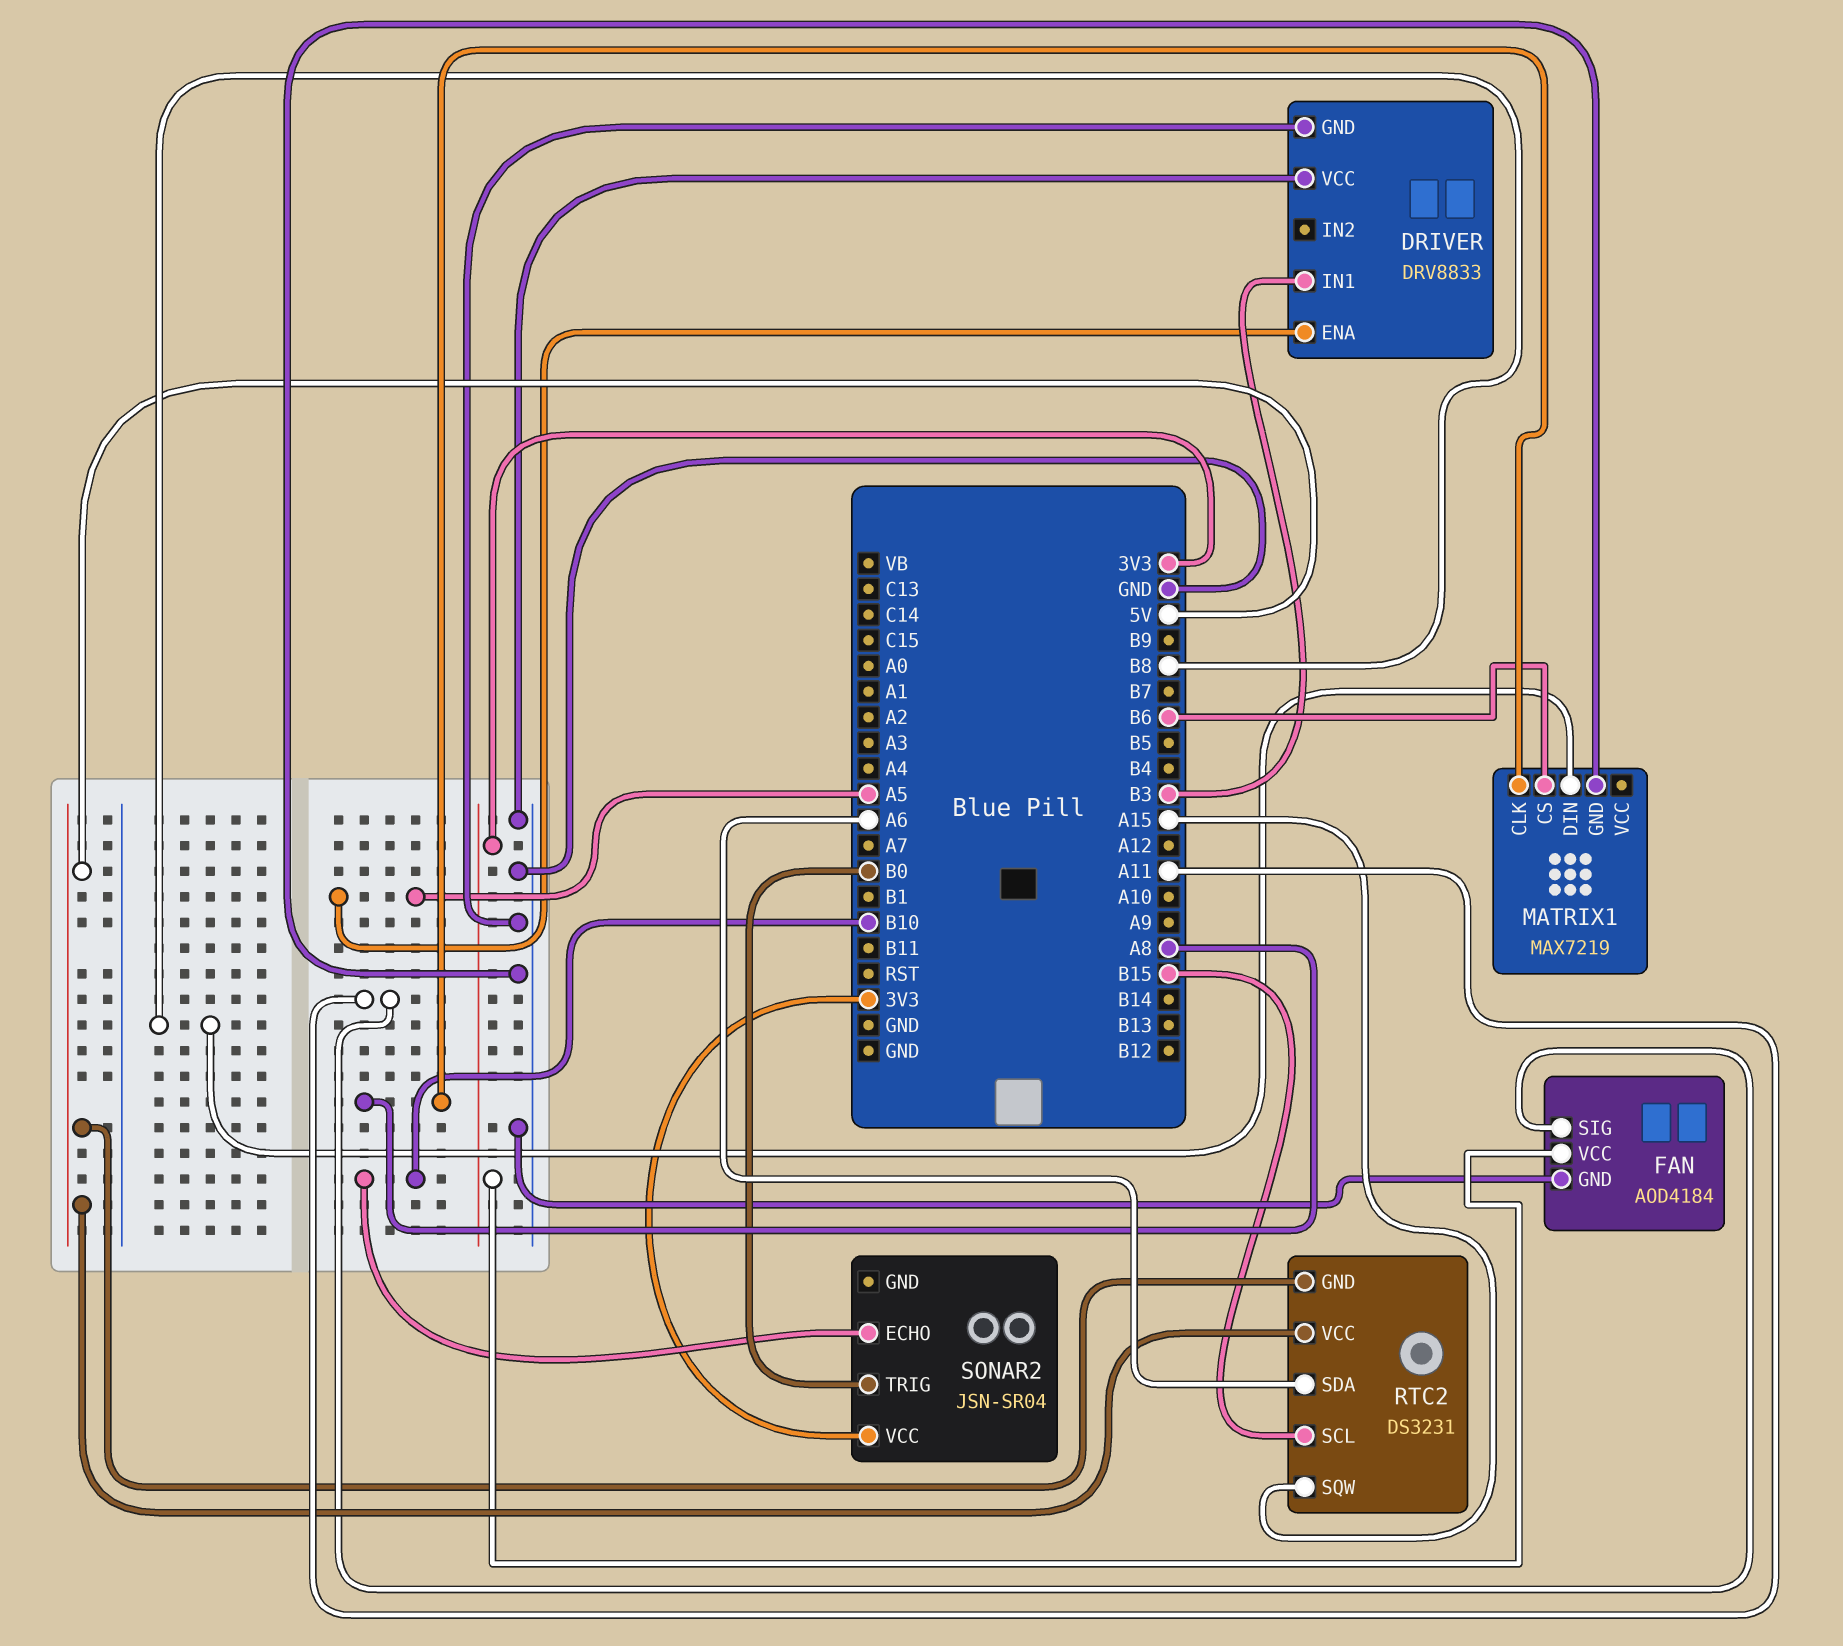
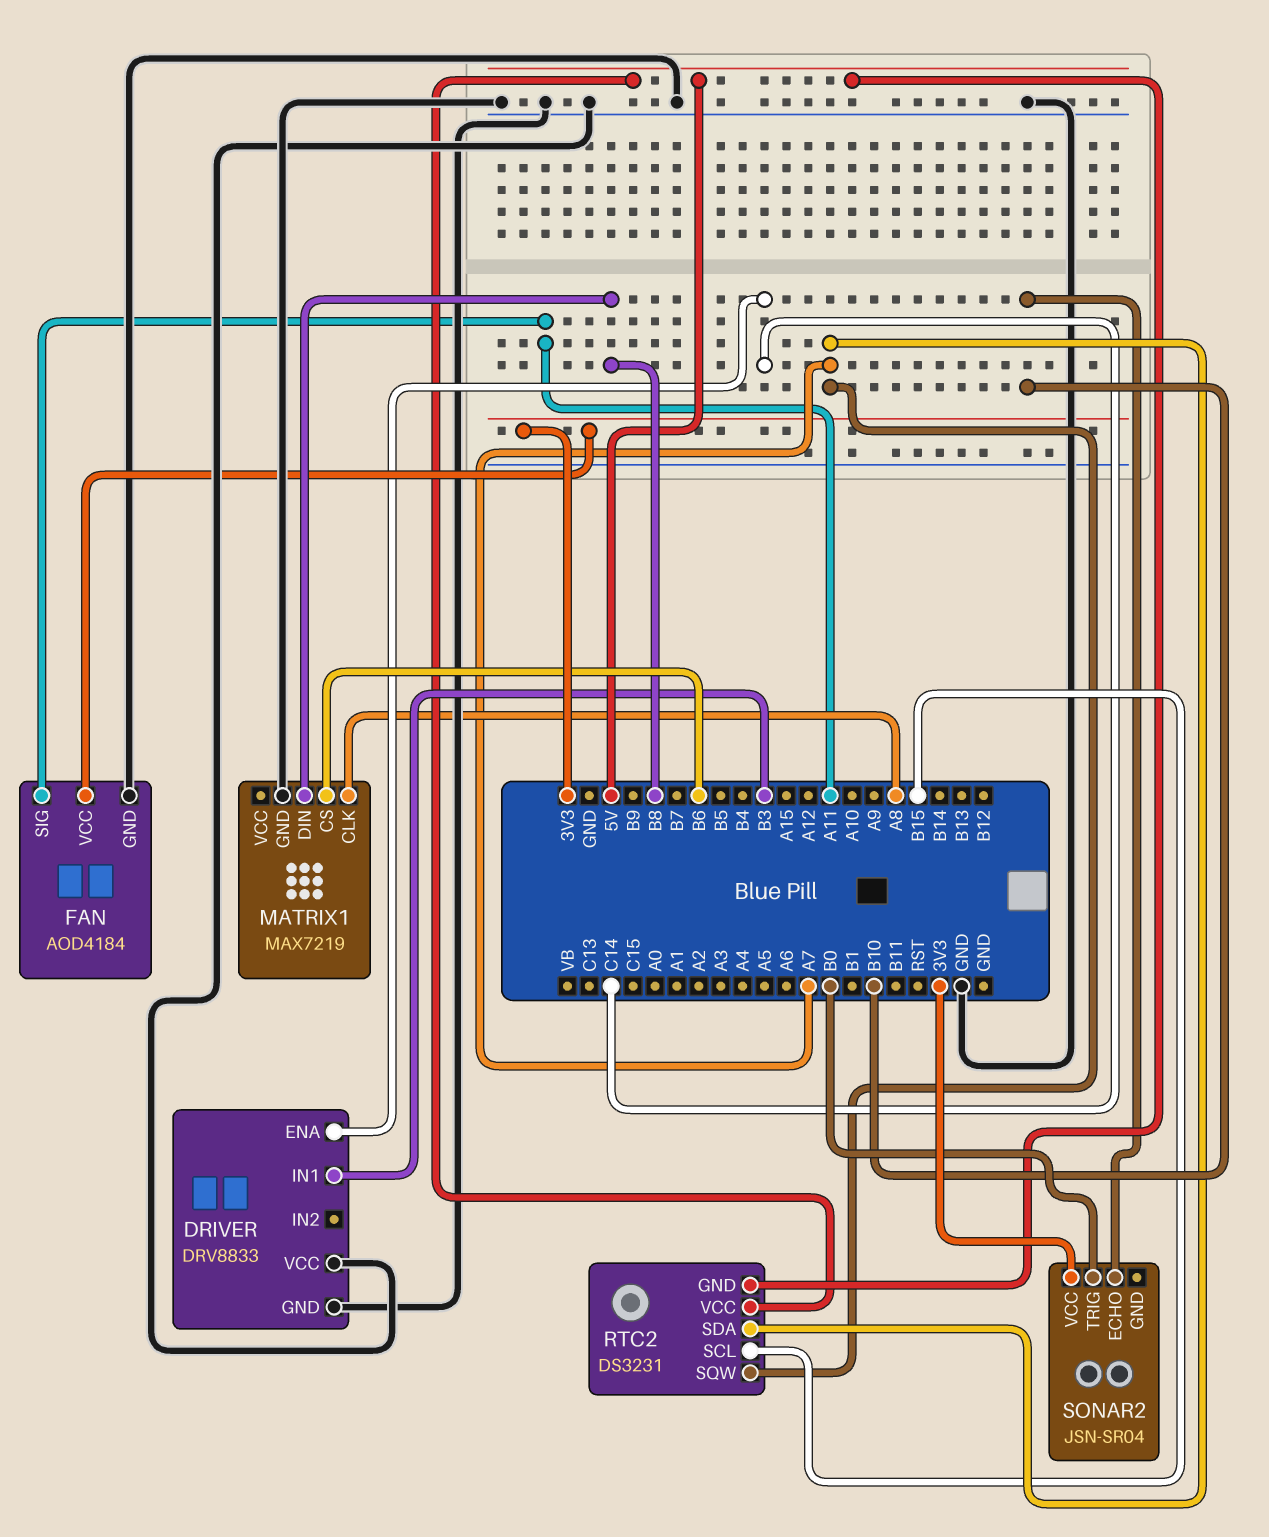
DRIVER pin ENA: A5 -> C14
RTC2 pin SDA: A6 -> A7
RTC2 pin SQW: A15 -> A7

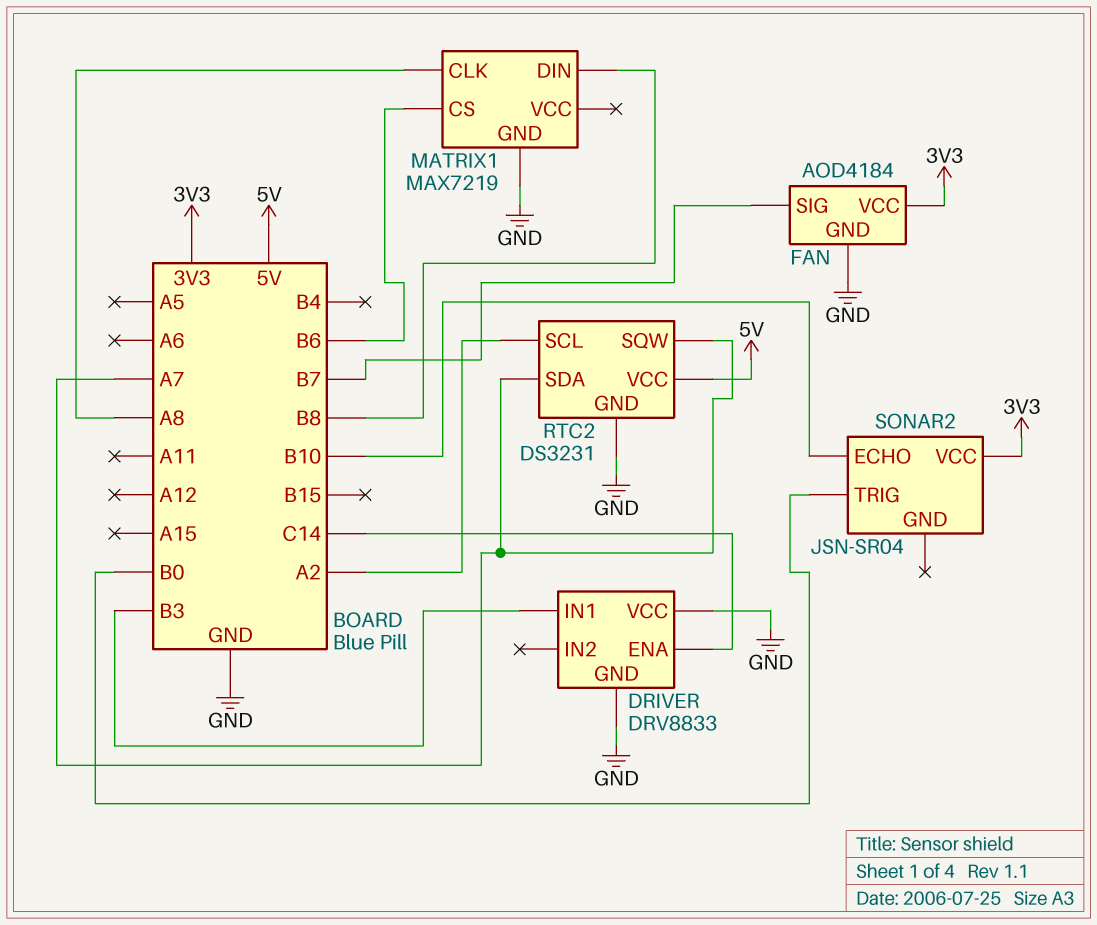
FAN pin SIG: A11 -> B7
RTC2 pin GND: 5V -> GND
RTC2 pin SCL: B15 -> A2

